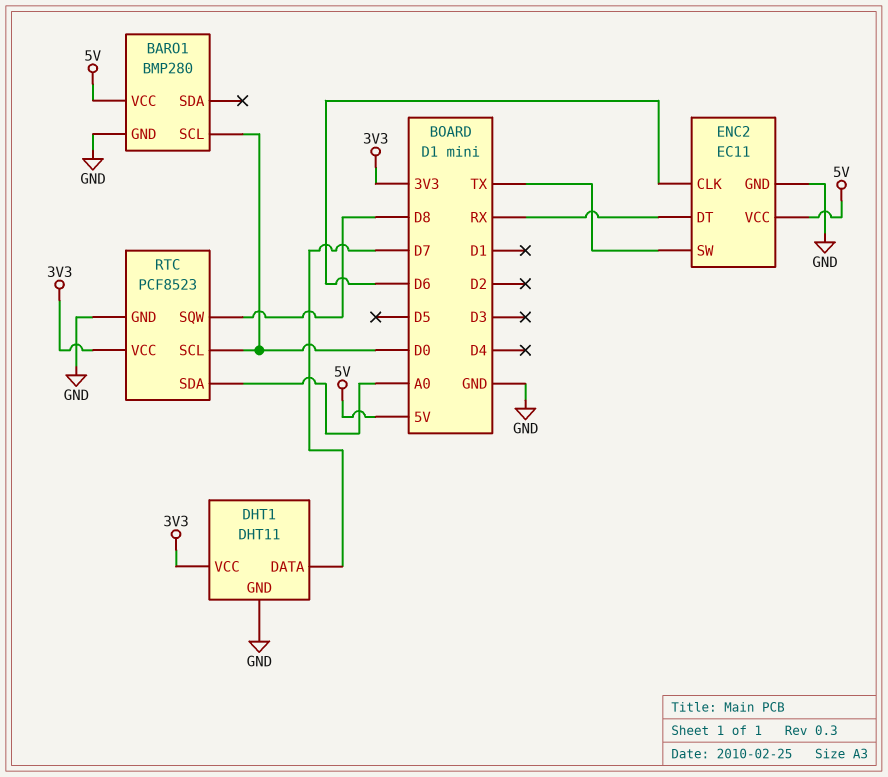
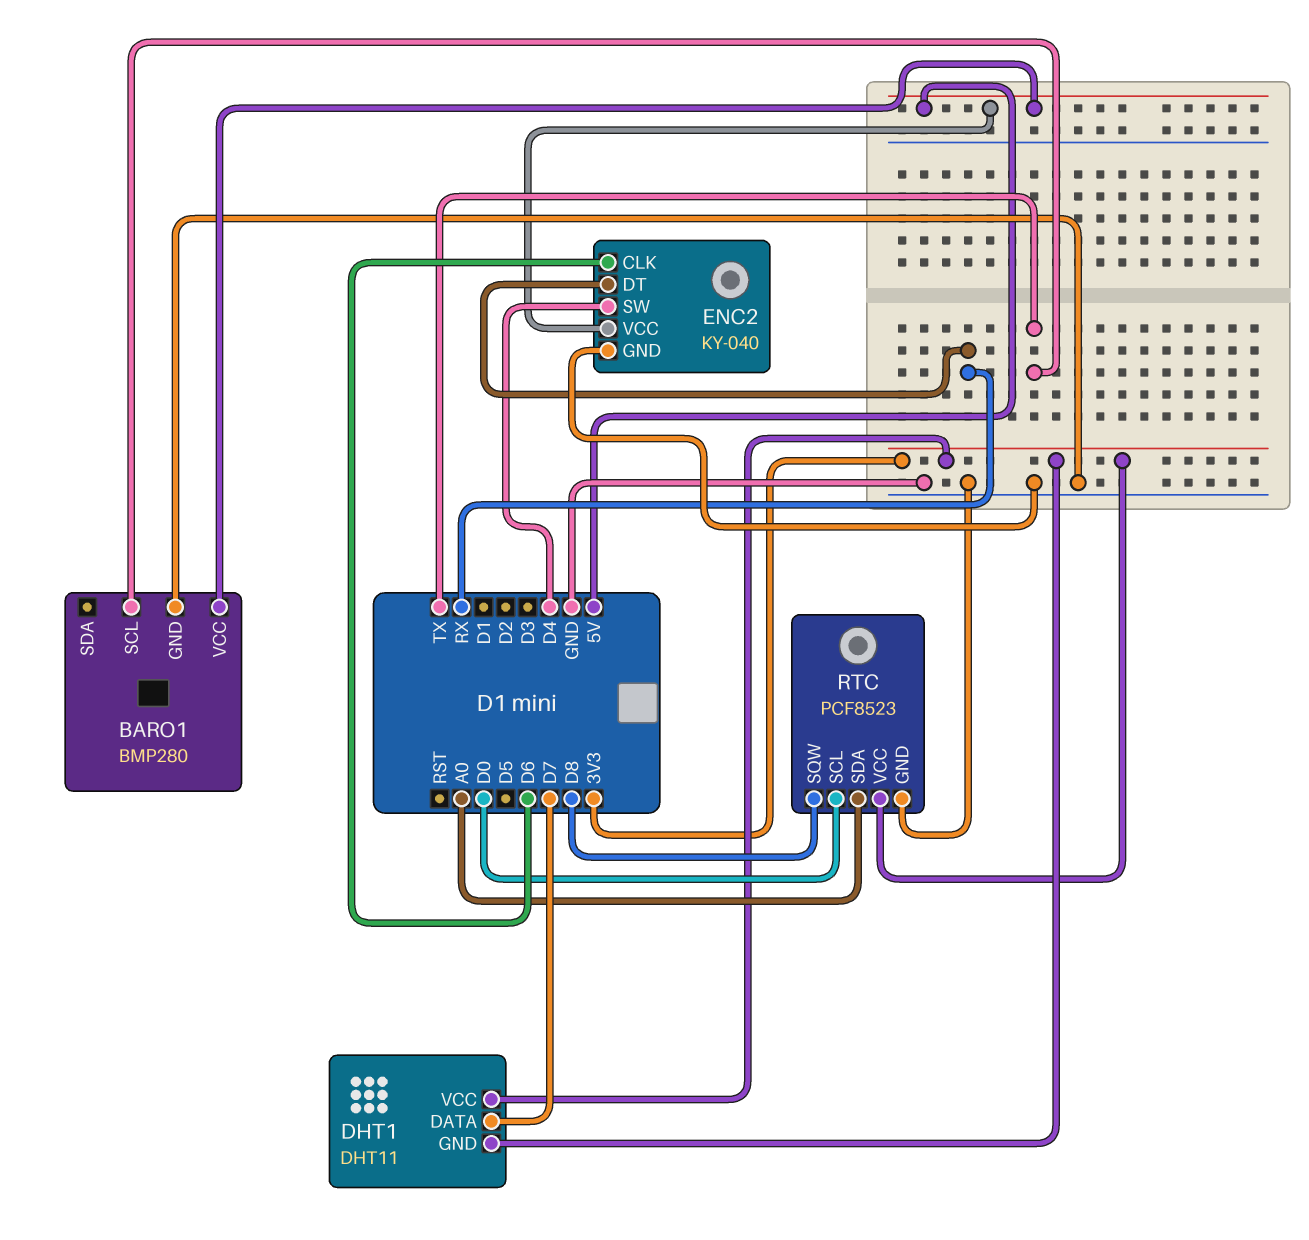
BARO1 pin SCL: D0 -> TX
DHT1 pin GND: GND -> 3V3
ENC2: EC11 -> KY-040
ENC2 pin SW: TX -> D4

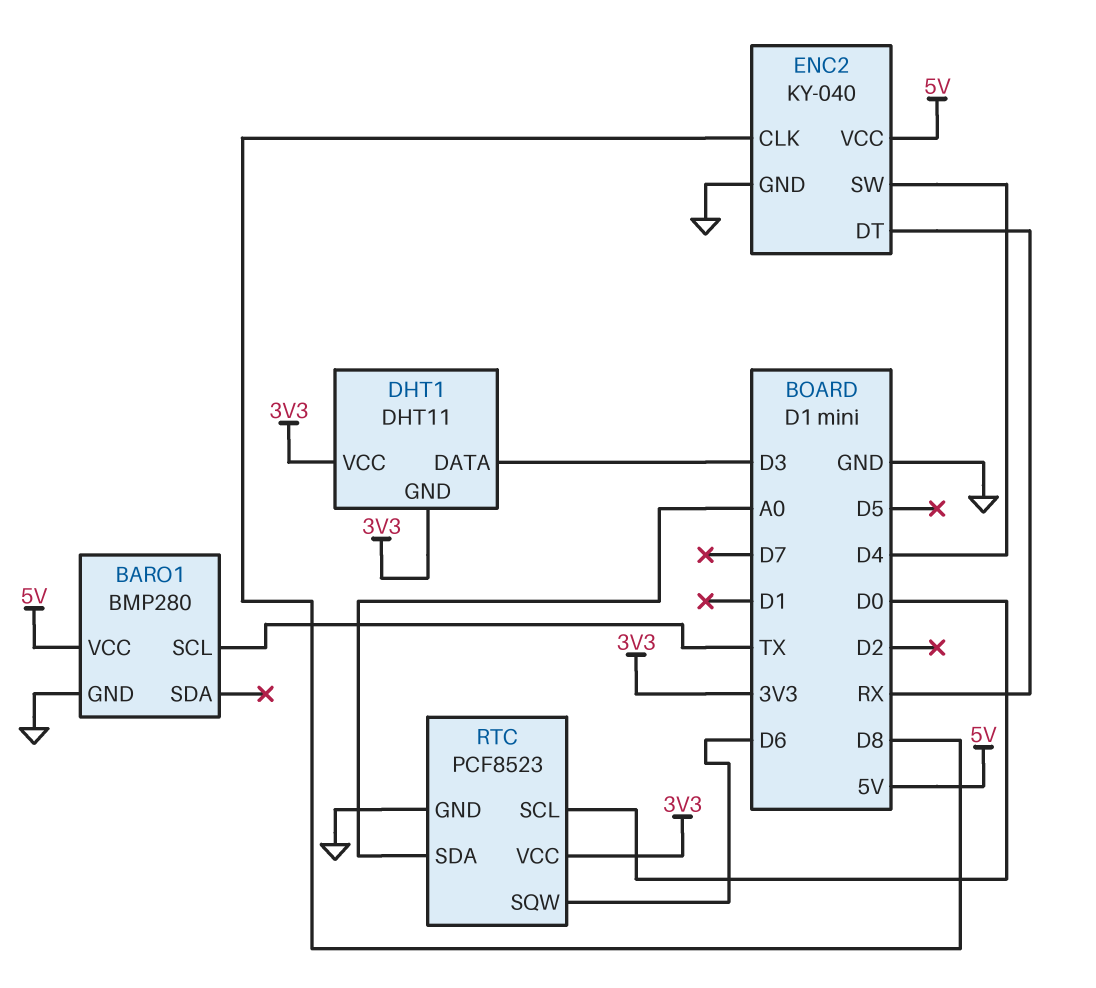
DHT1 pin DATA: D7 -> D3
ENC2 pin CLK: D6 -> D8
RTC pin SQW: D8 -> D6

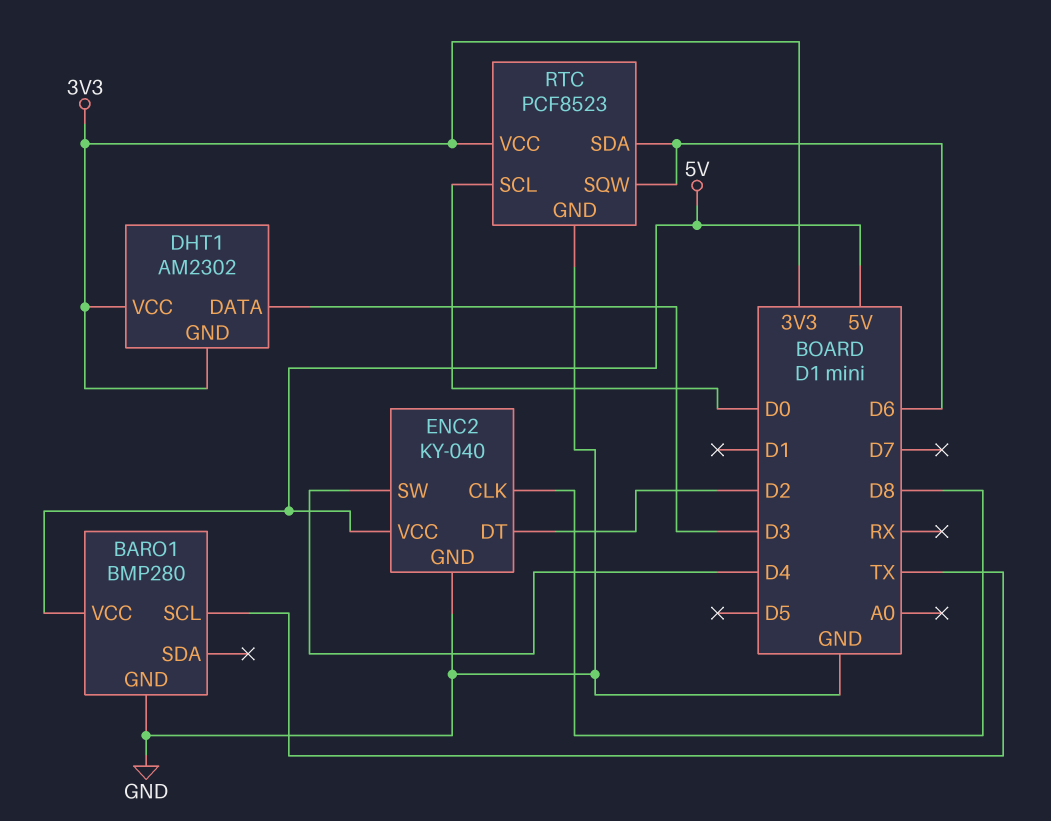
DHT1: DHT11 -> AM2302
ENC2 pin DT: RX -> D2
RTC pin SDA: A0 -> D6

